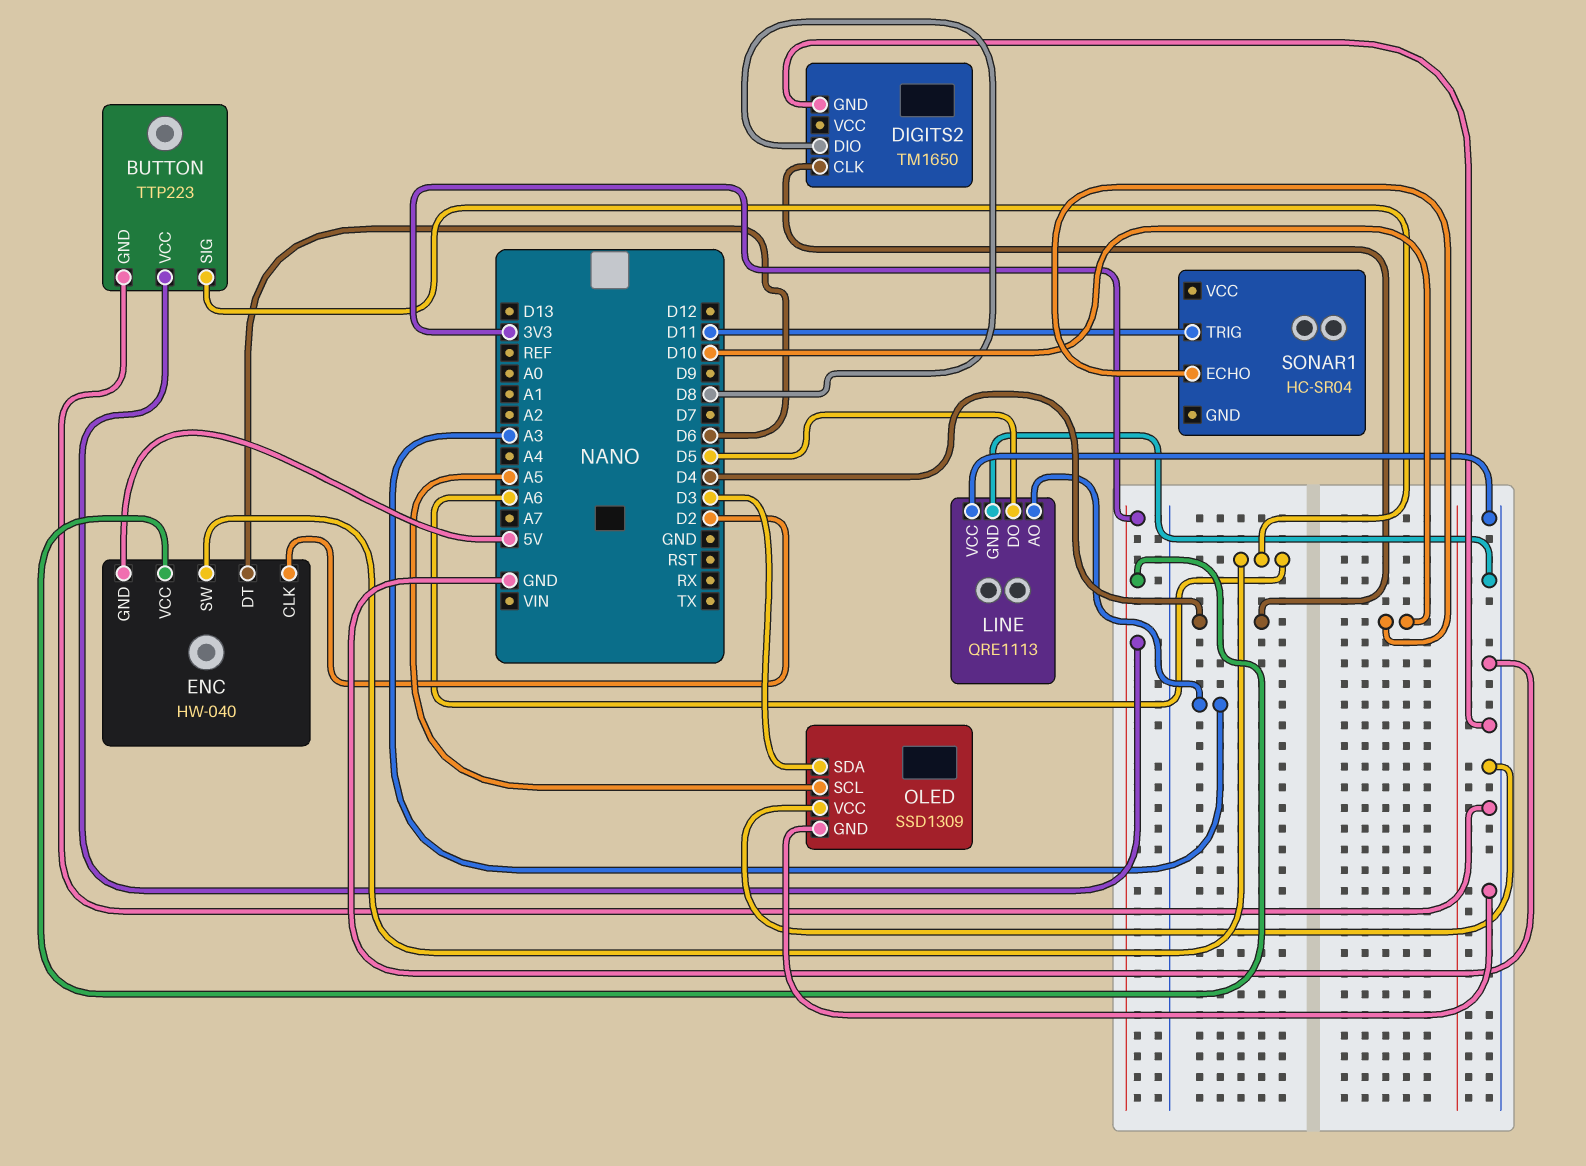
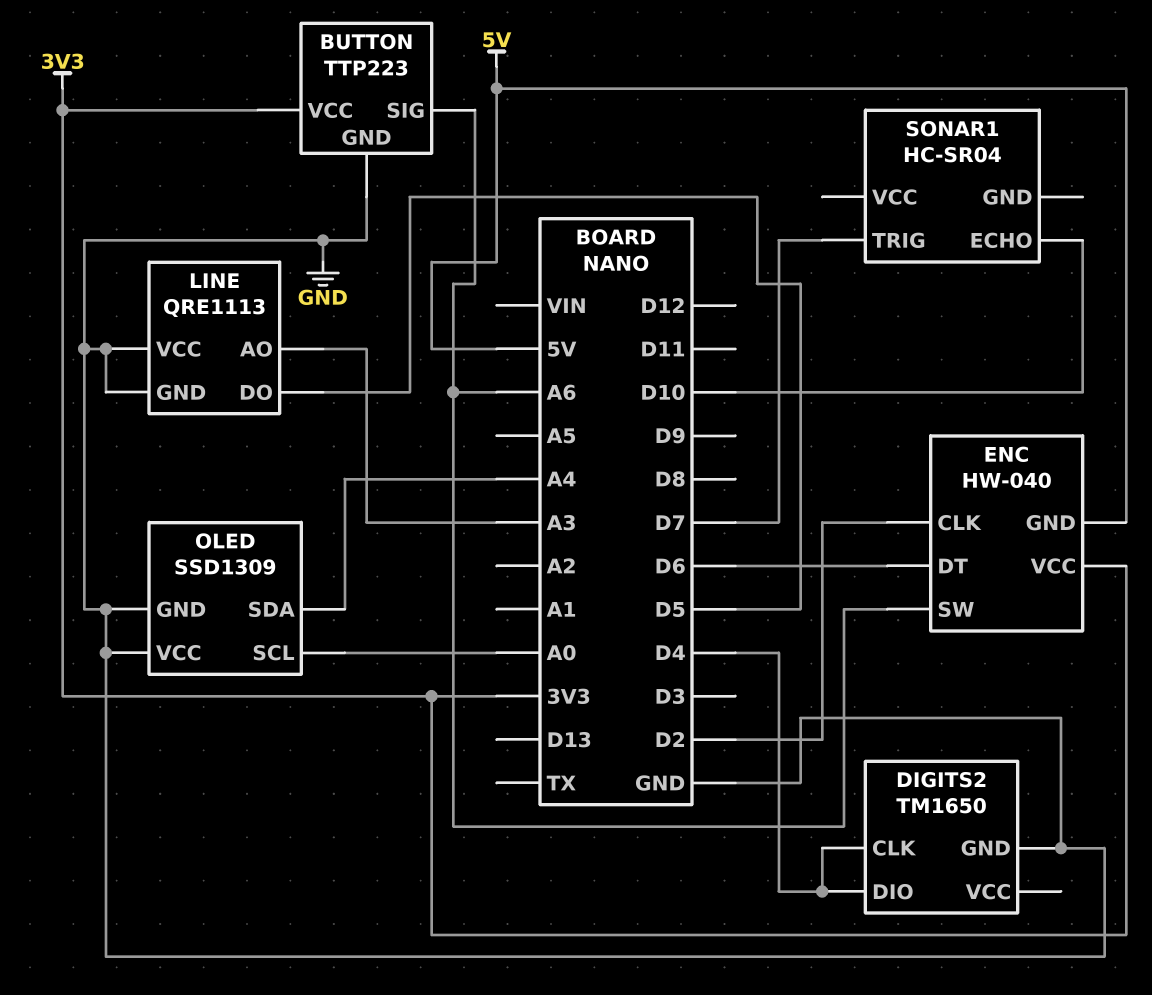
DIGITS2 pin DIO: D8 -> D4
OLED pin SCL: A5 -> A0
OLED pin SDA: D3 -> A4
SONAR1 pin TRIG: D11 -> D7

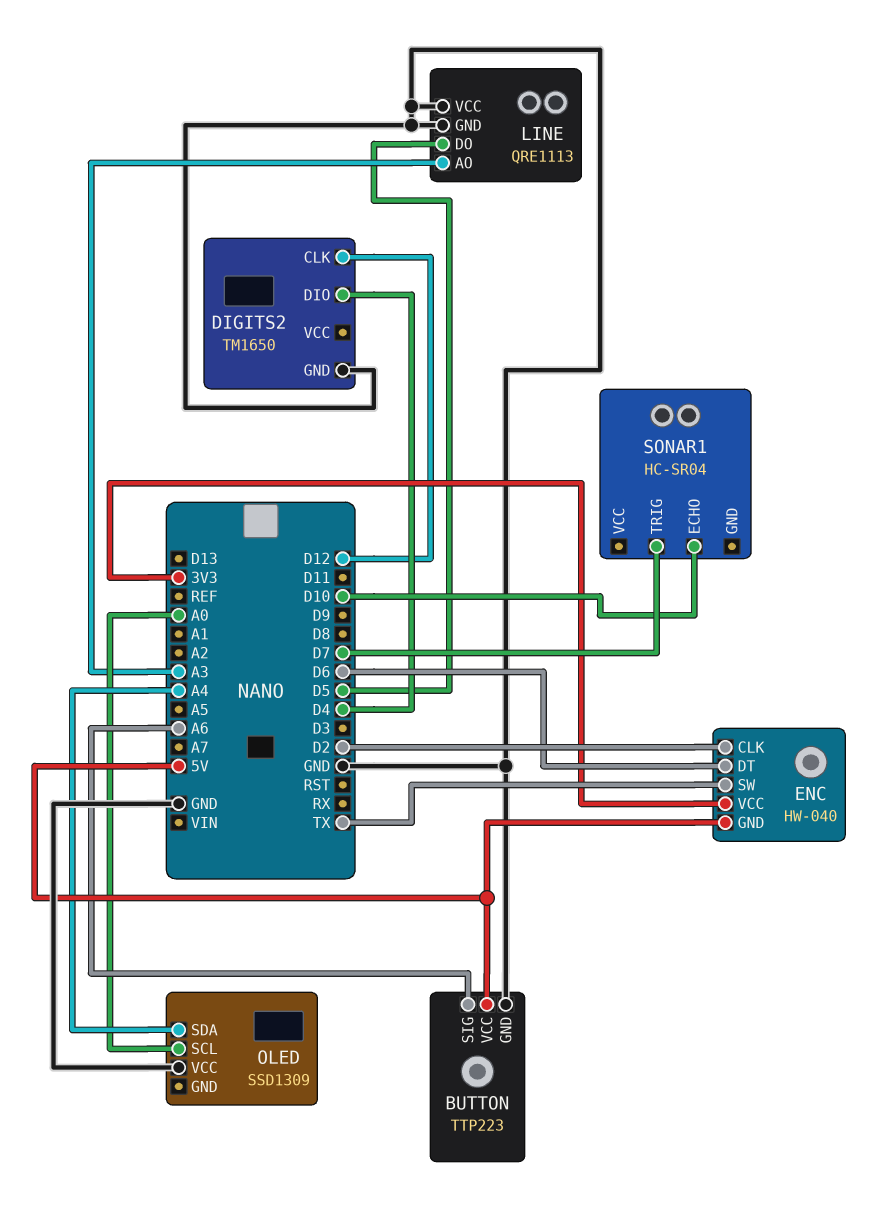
BUTTON pin VCC: 3V3 -> 5V
DIGITS2 pin CLK: D4 -> D12
ENC pin SW: A6 -> TX
OLED pin GND: GND -> none

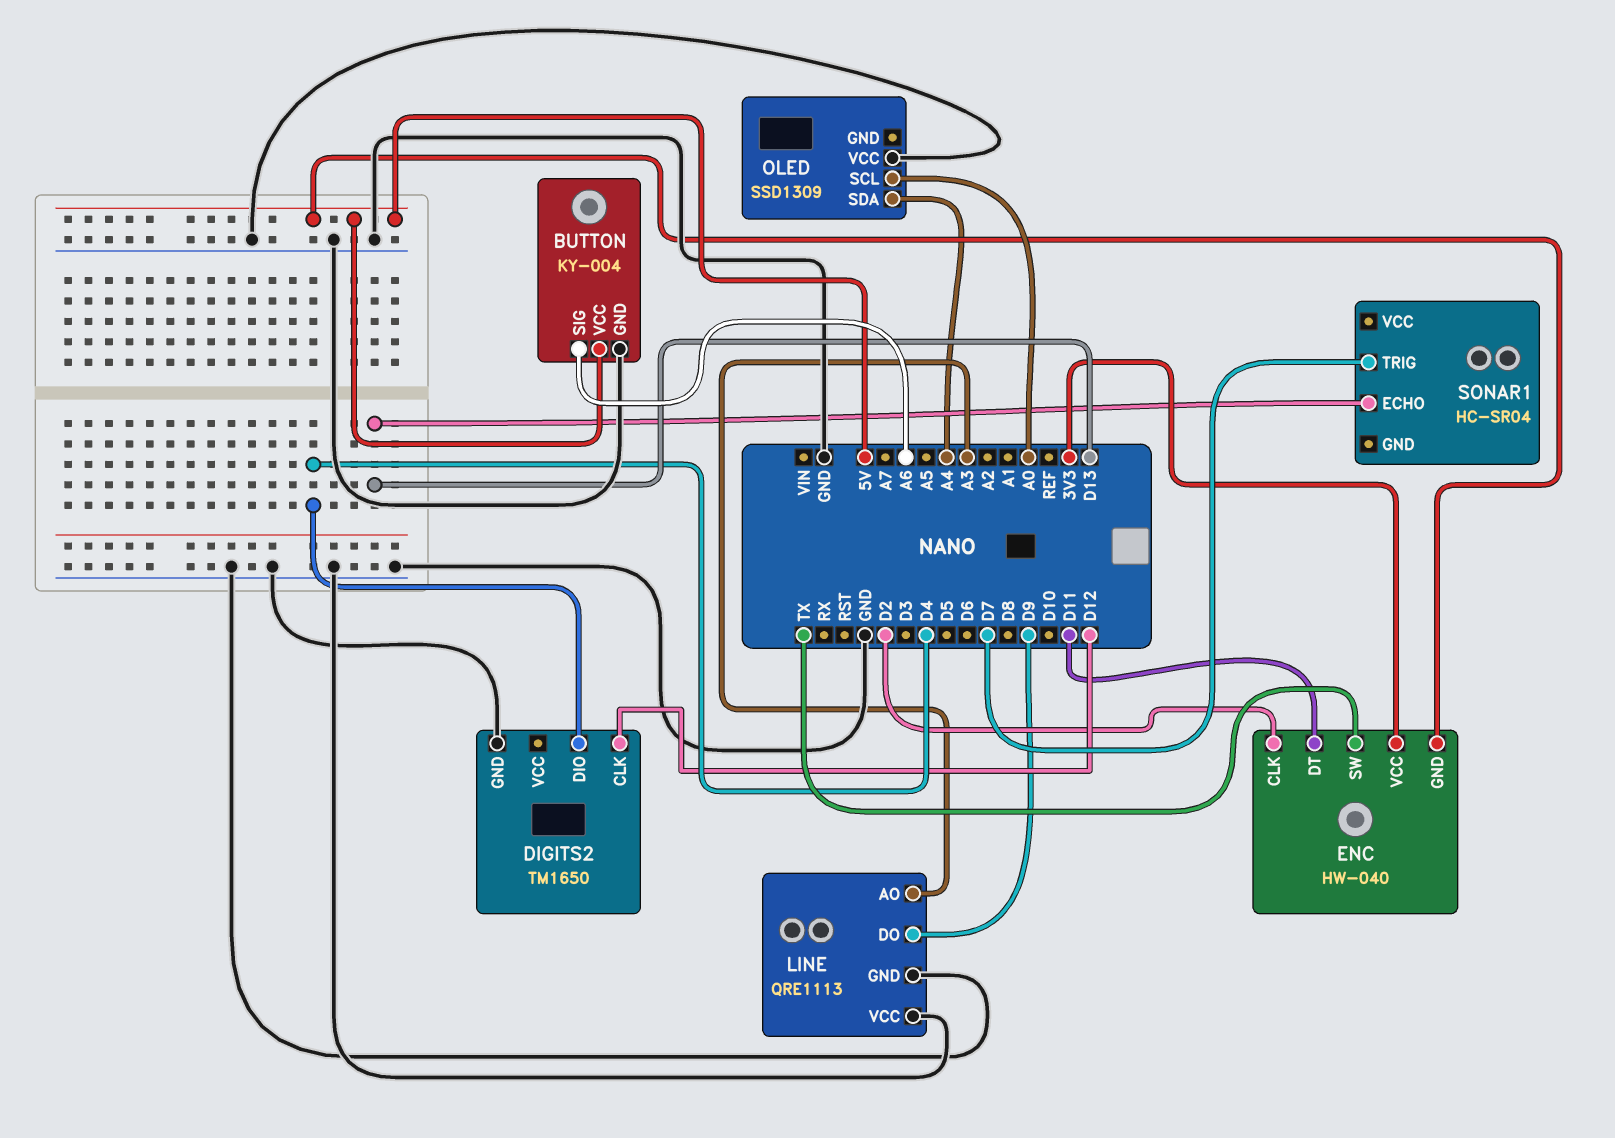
BUTTON: TTP223 -> KY-004
ENC pin DT: D6 -> D11
LINE pin DO: D5 -> D9
SONAR1 pin ECHO: D10 -> D13

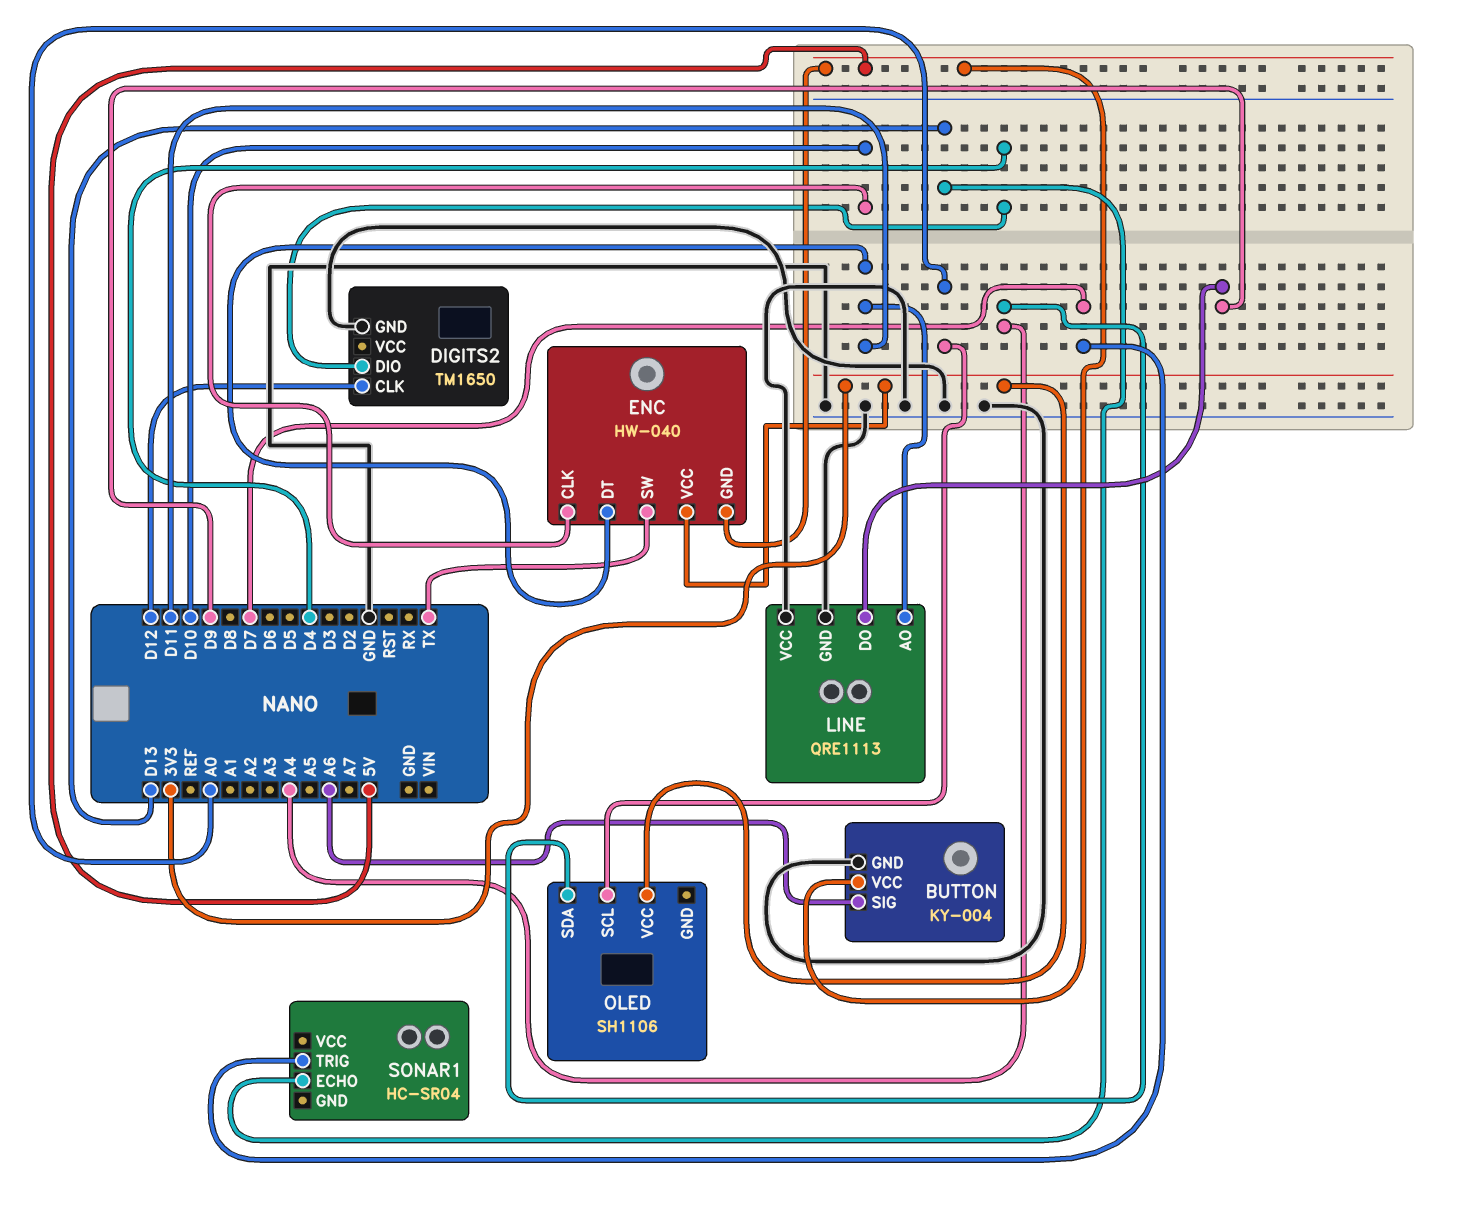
ENC pin CLK: D2 -> D10
LINE pin AO: A3 -> D11
OLED: SSD1309 -> SH1106
OLED pin VCC: GND -> 3V3

